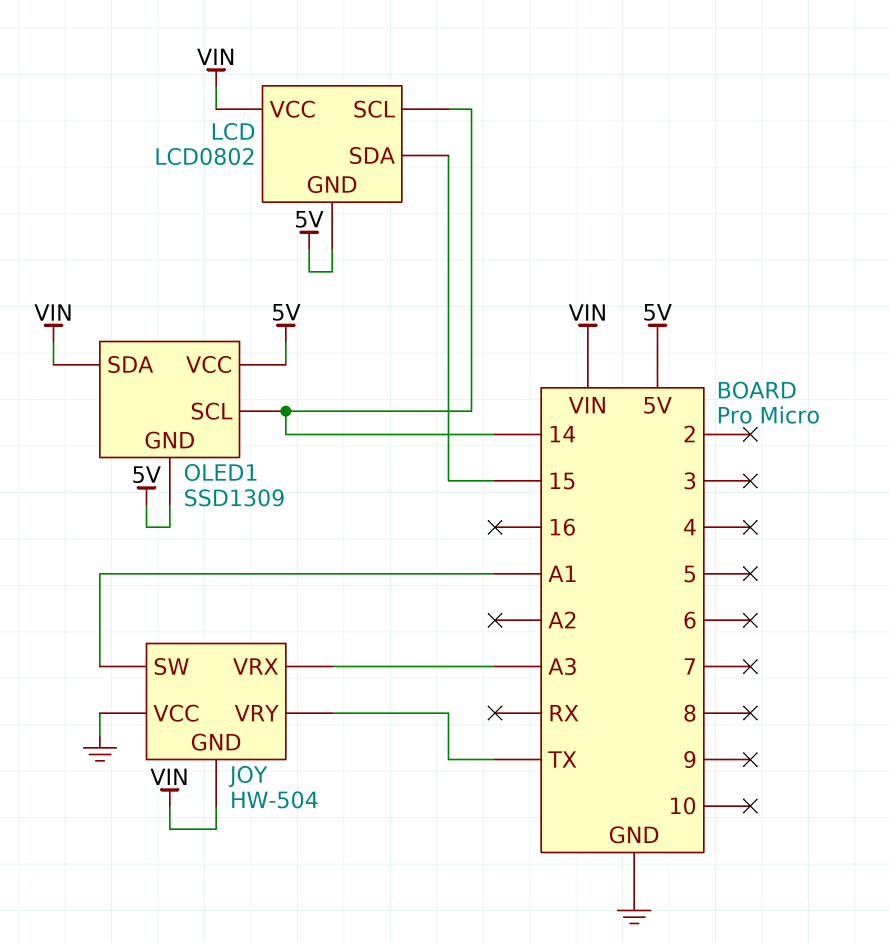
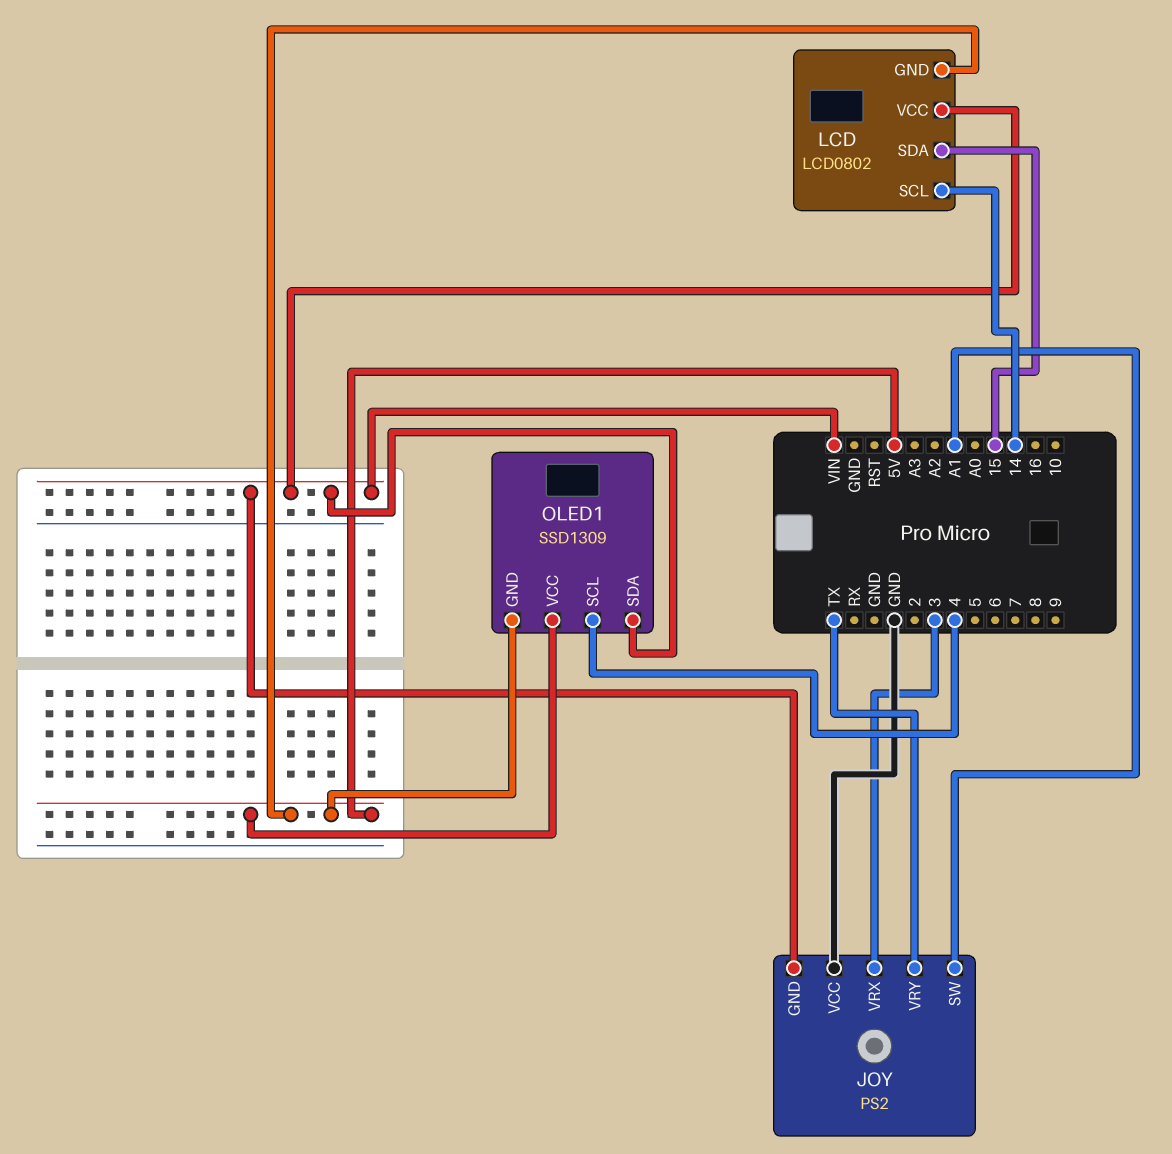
JOY: HW-504 -> PS2
JOY pin VRX: A3 -> 3
OLED1 pin SCL: 14 -> 4

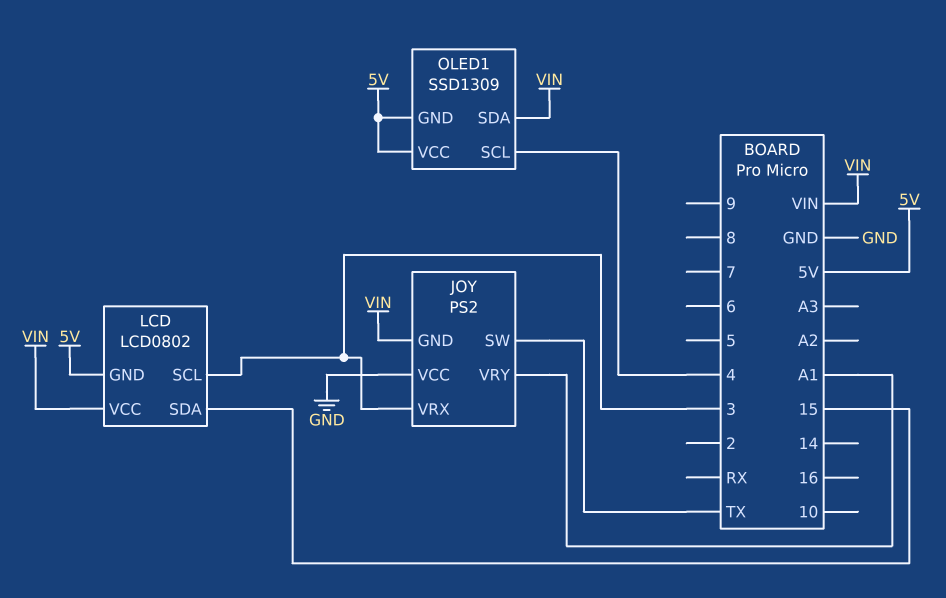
JOY pin SW: A1 -> TX
JOY pin VRY: TX -> A1
LCD pin SCL: 14 -> 3

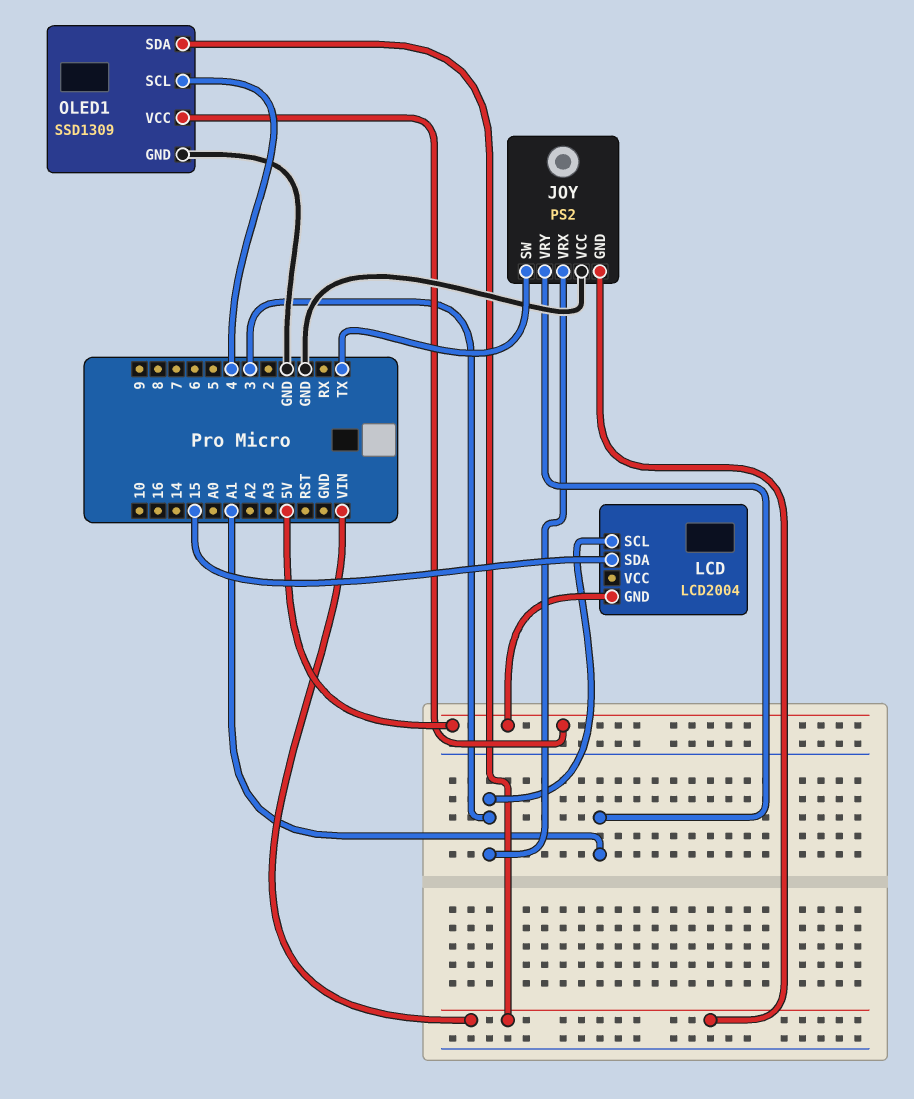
LCD: LCD0802 -> LCD2004
LCD pin VCC: VIN -> none
OLED1 pin GND: 5V -> GND

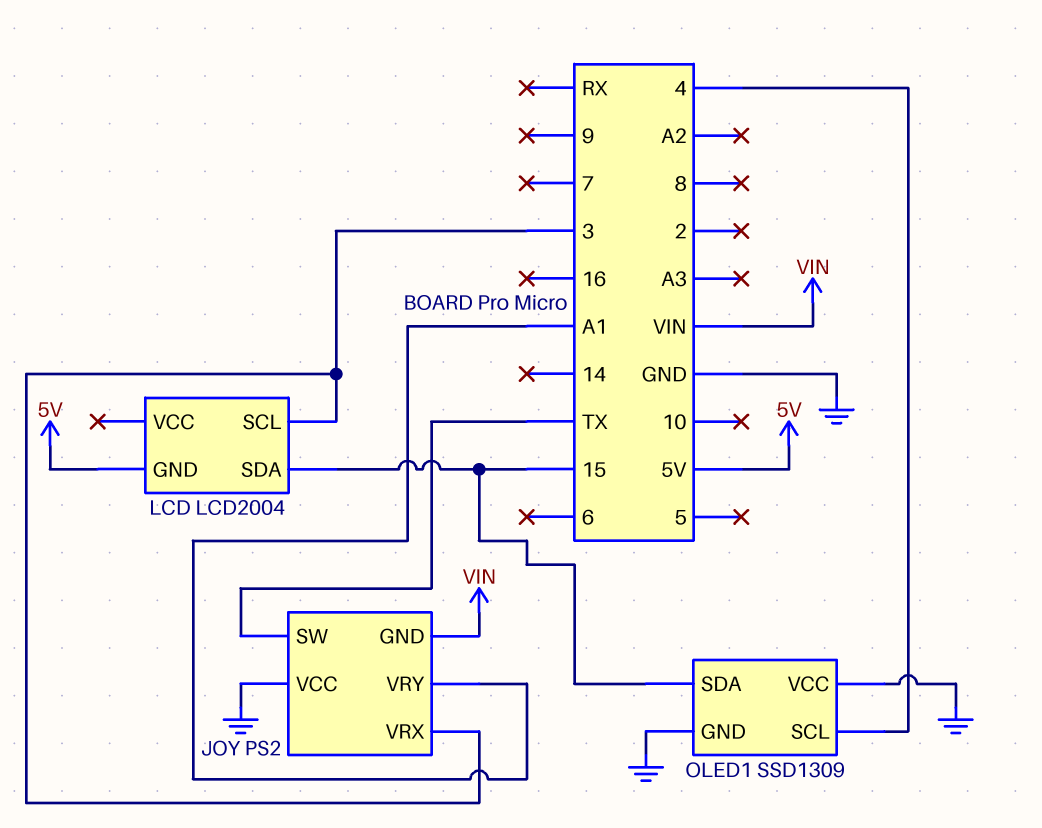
OLED1 pin SDA: VIN -> 15
OLED1 pin VCC: 5V -> GND

